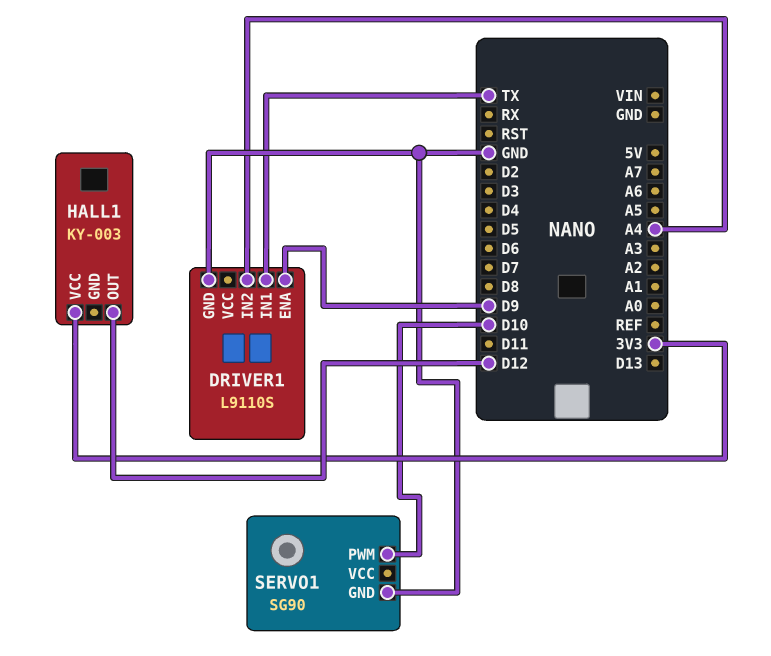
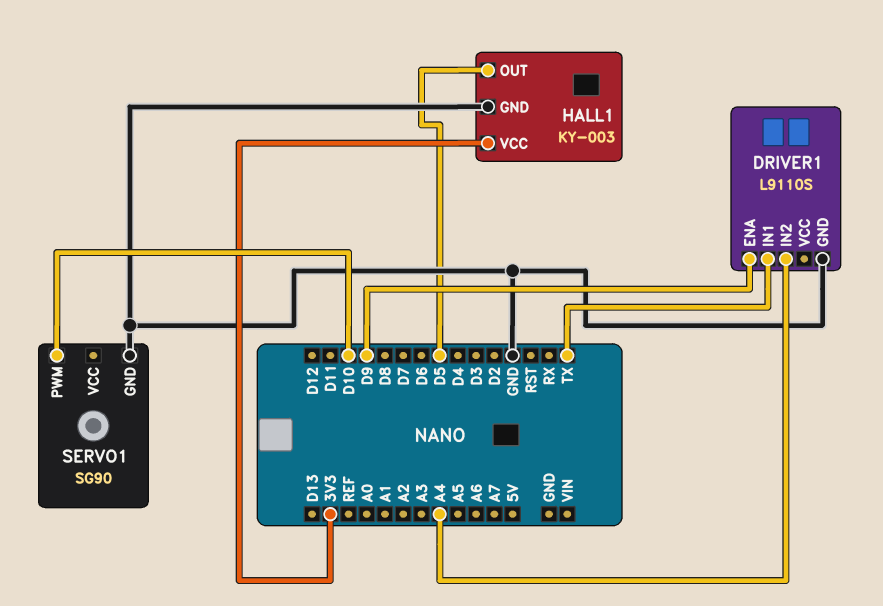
HALL1 pin GND: none -> GND
HALL1 pin OUT: D12 -> D5

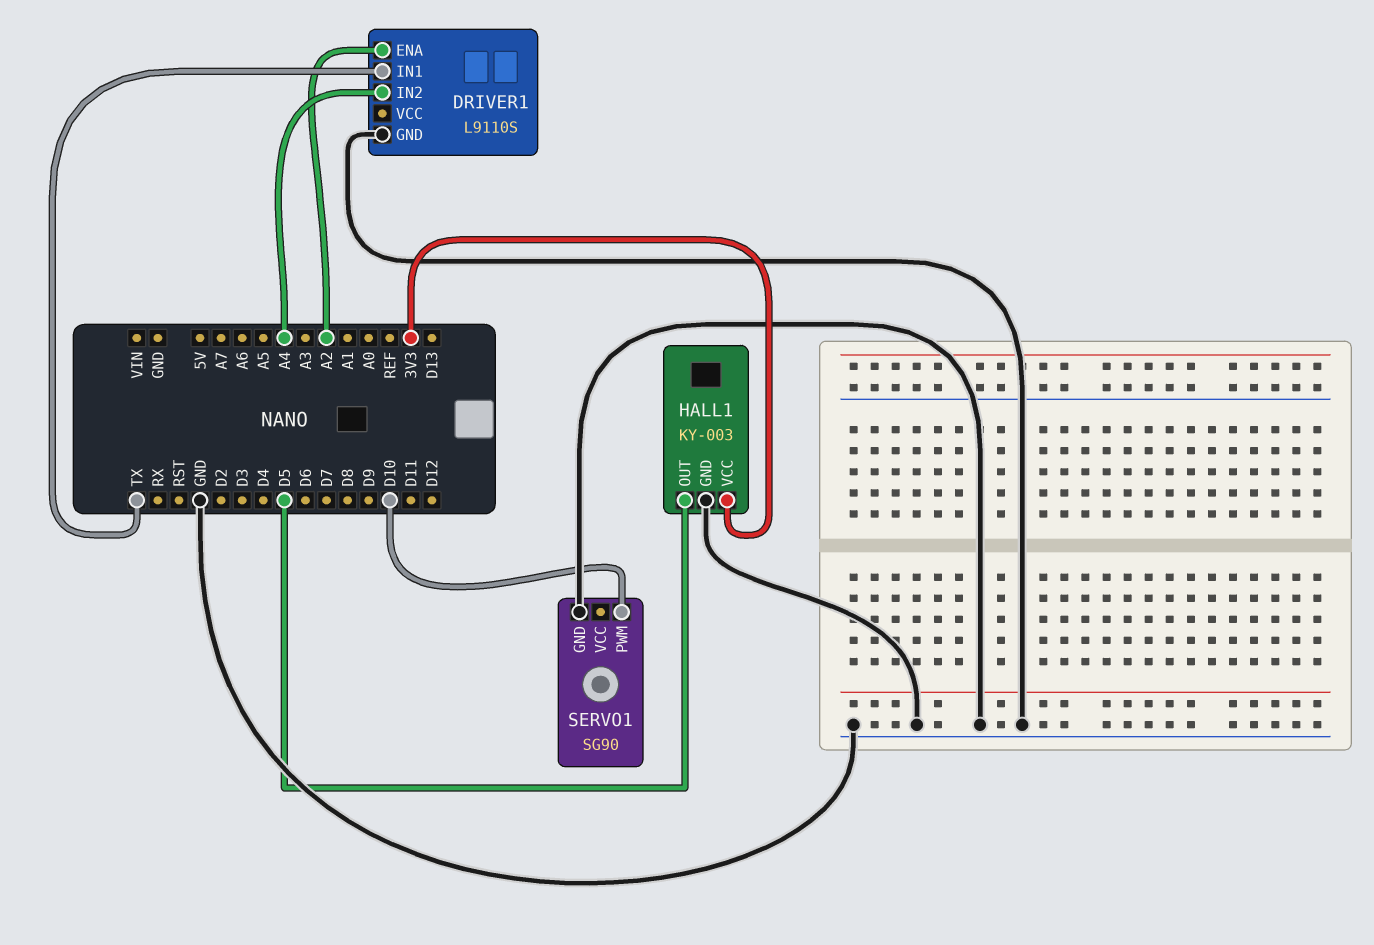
DRIVER1 pin ENA: D9 -> A2

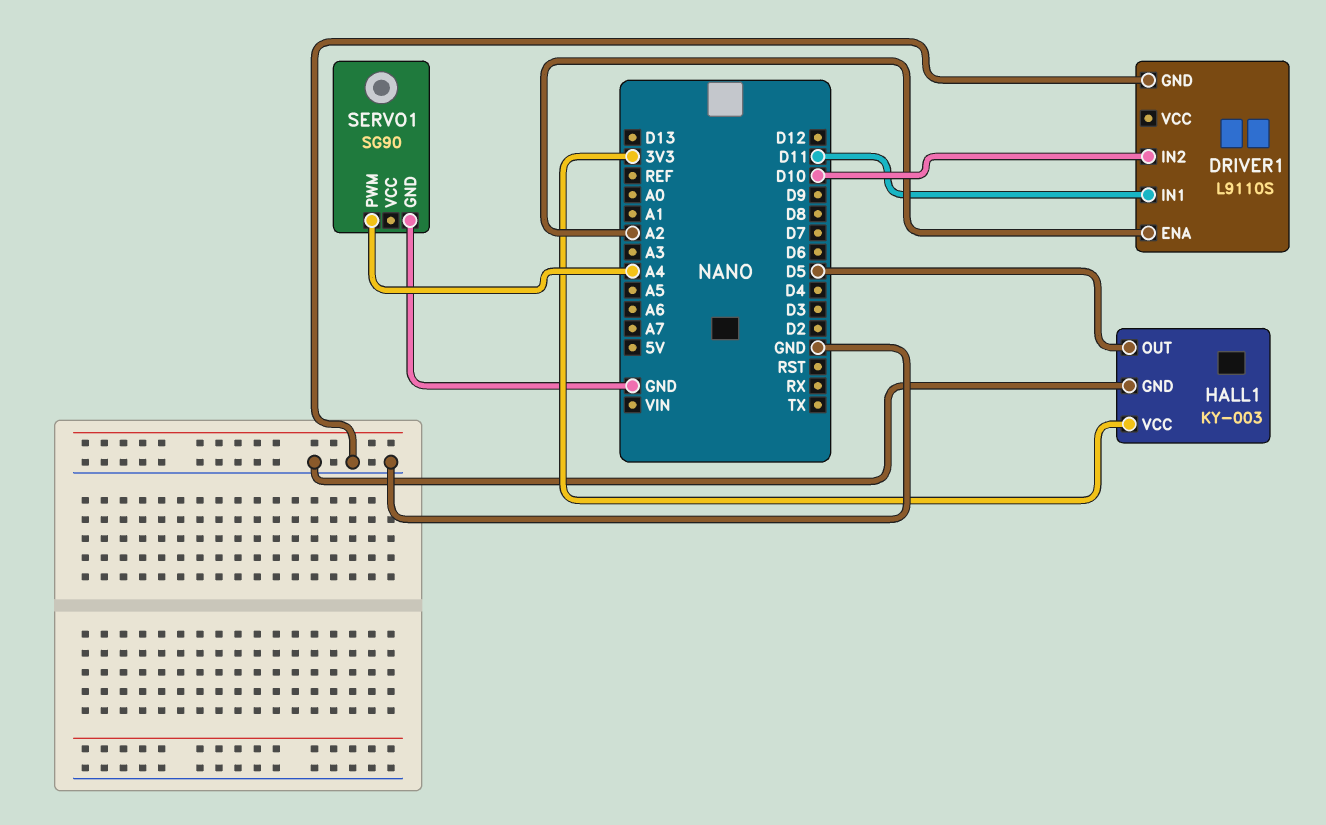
DRIVER1 pin IN1: TX -> D11
DRIVER1 pin IN2: A4 -> D10
SERVO1 pin PWM: D10 -> A4

